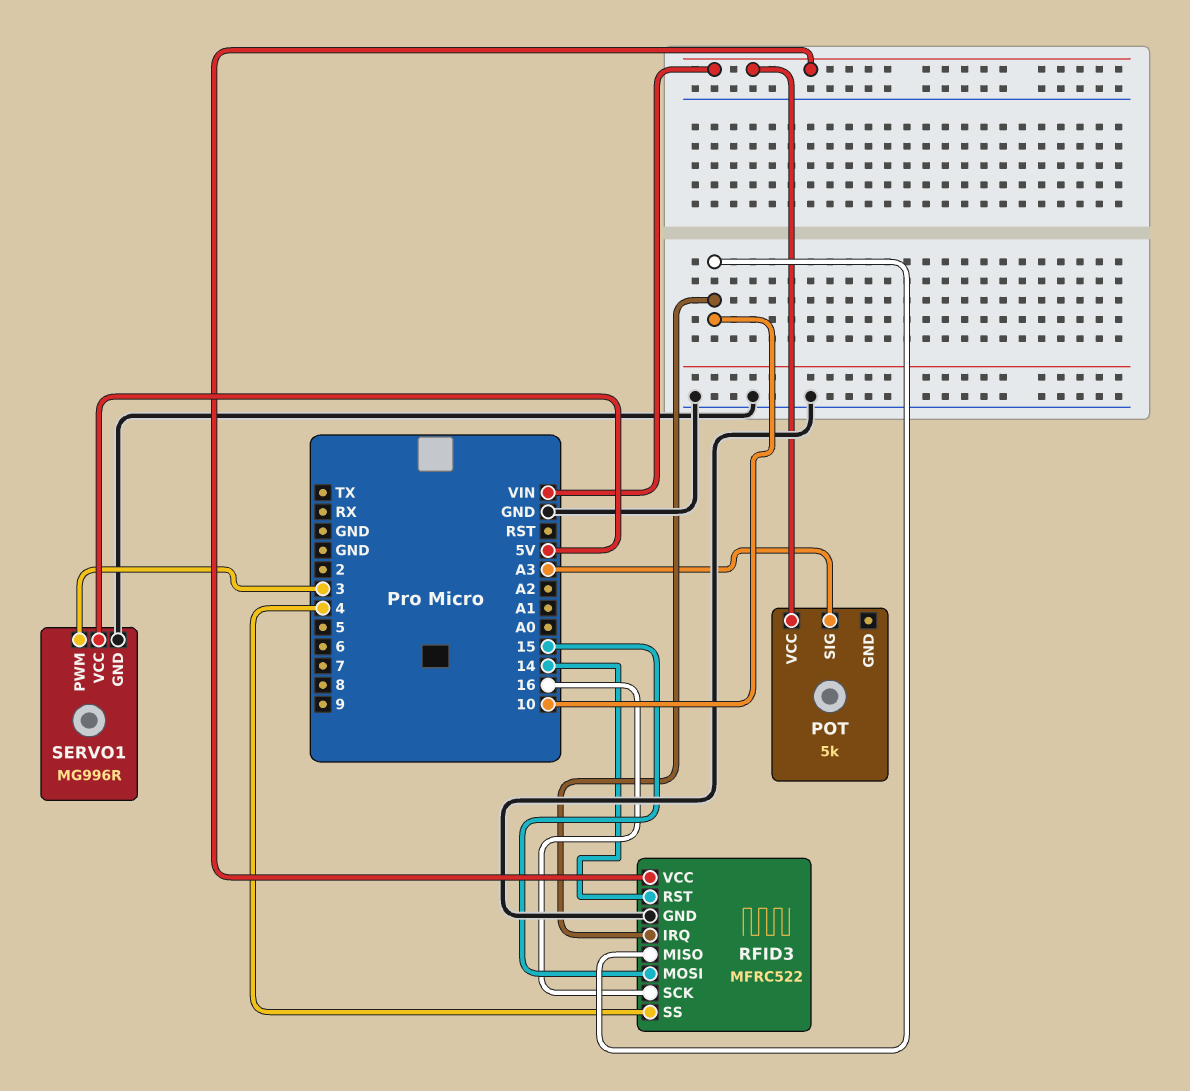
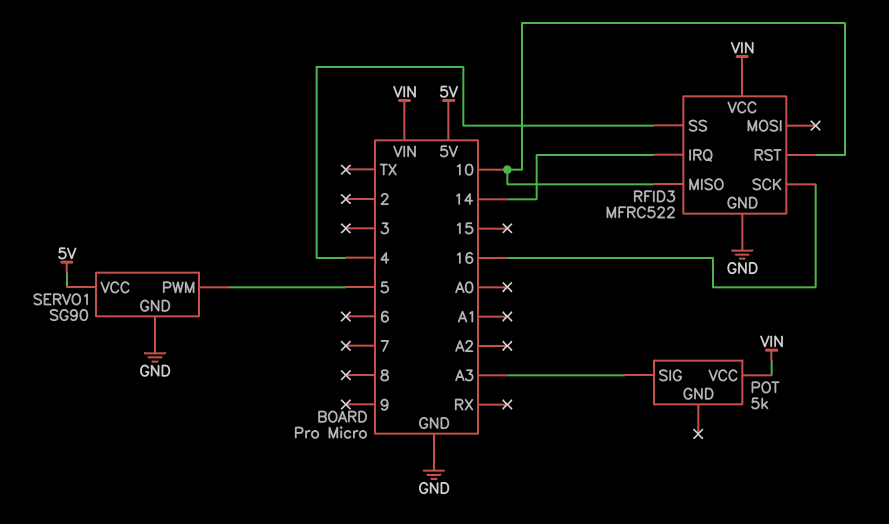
RFID3 pin IRQ: 10 -> 14
RFID3 pin MOSI: 15 -> none
RFID3 pin RST: 14 -> 10
SERVO1: MG996R -> SG90
SERVO1 pin PWM: 3 -> 5

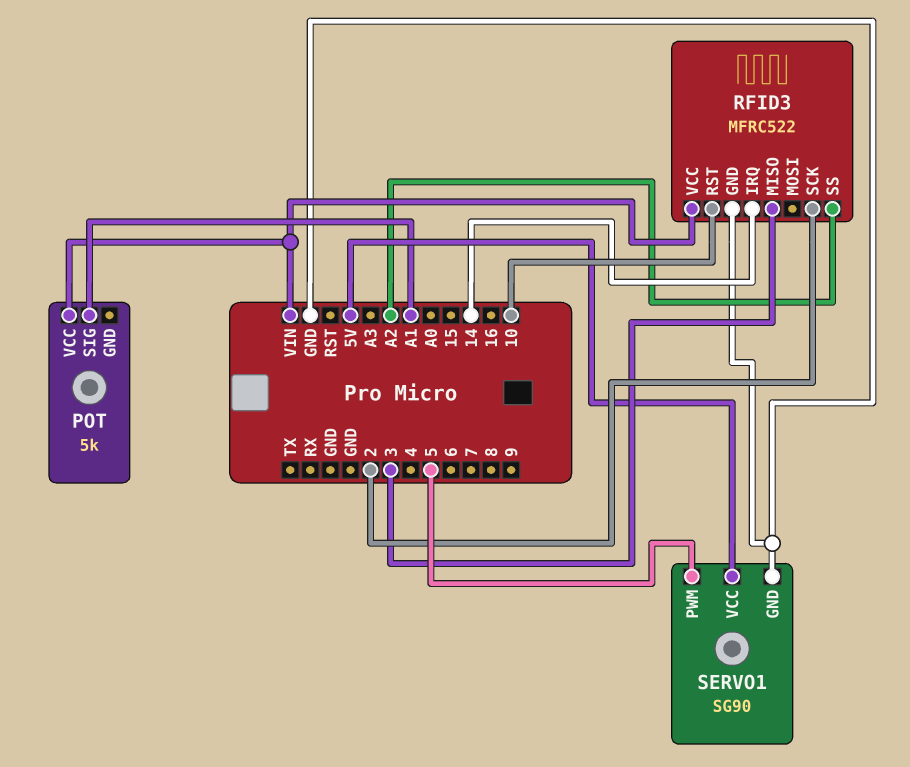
POT pin SIG: A3 -> A1
RFID3 pin MISO: 10 -> 3
RFID3 pin SCK: 16 -> 2
RFID3 pin SS: 4 -> A2

